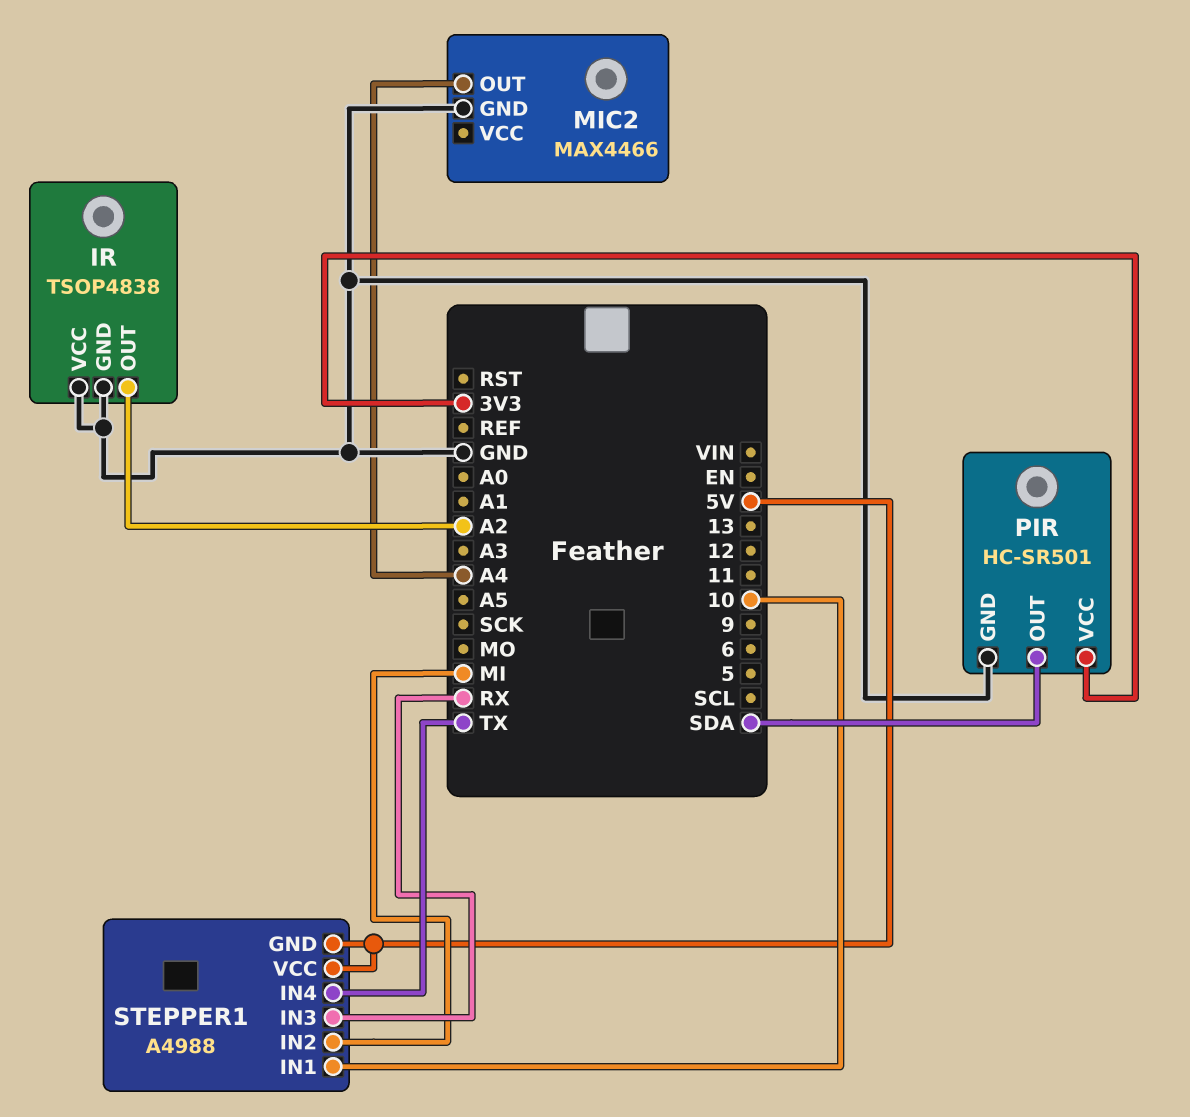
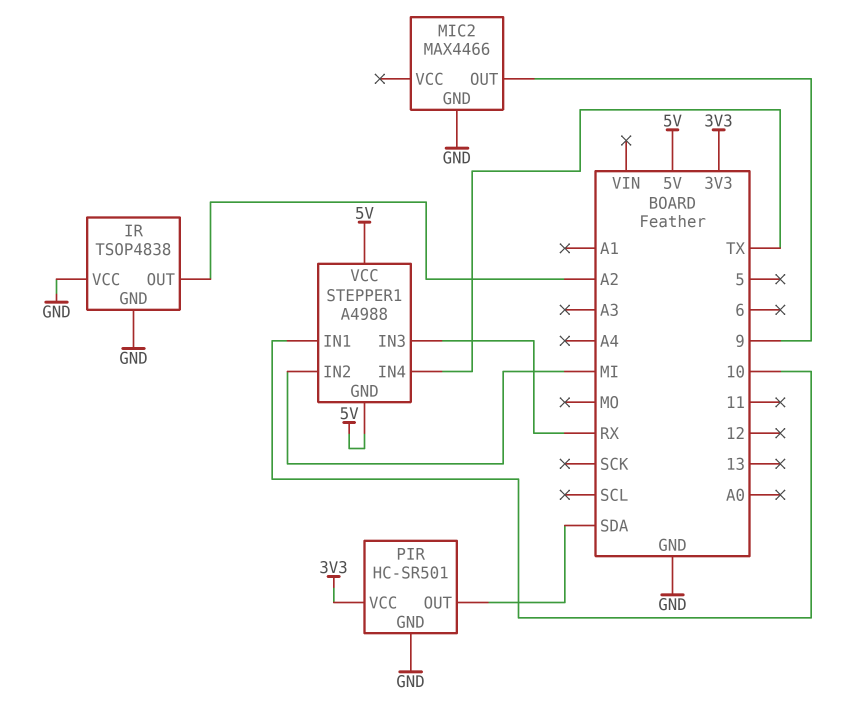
MIC2 pin OUT: A4 -> 9

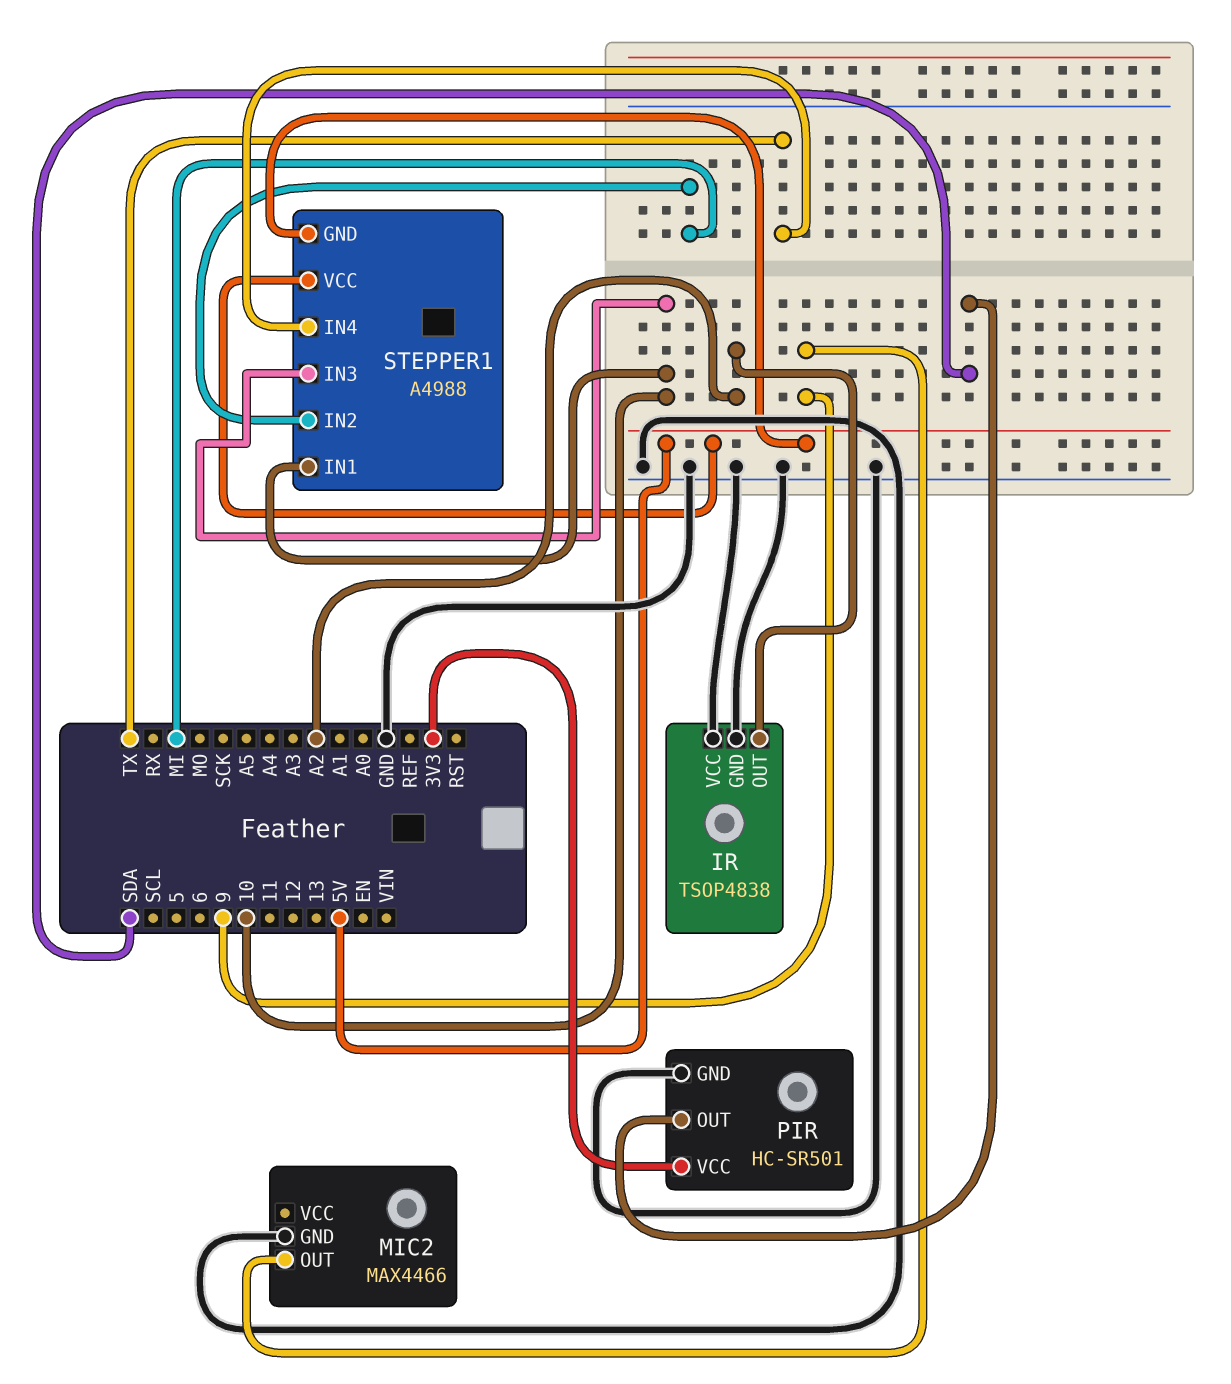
STEPPER1 pin IN3: RX -> 10

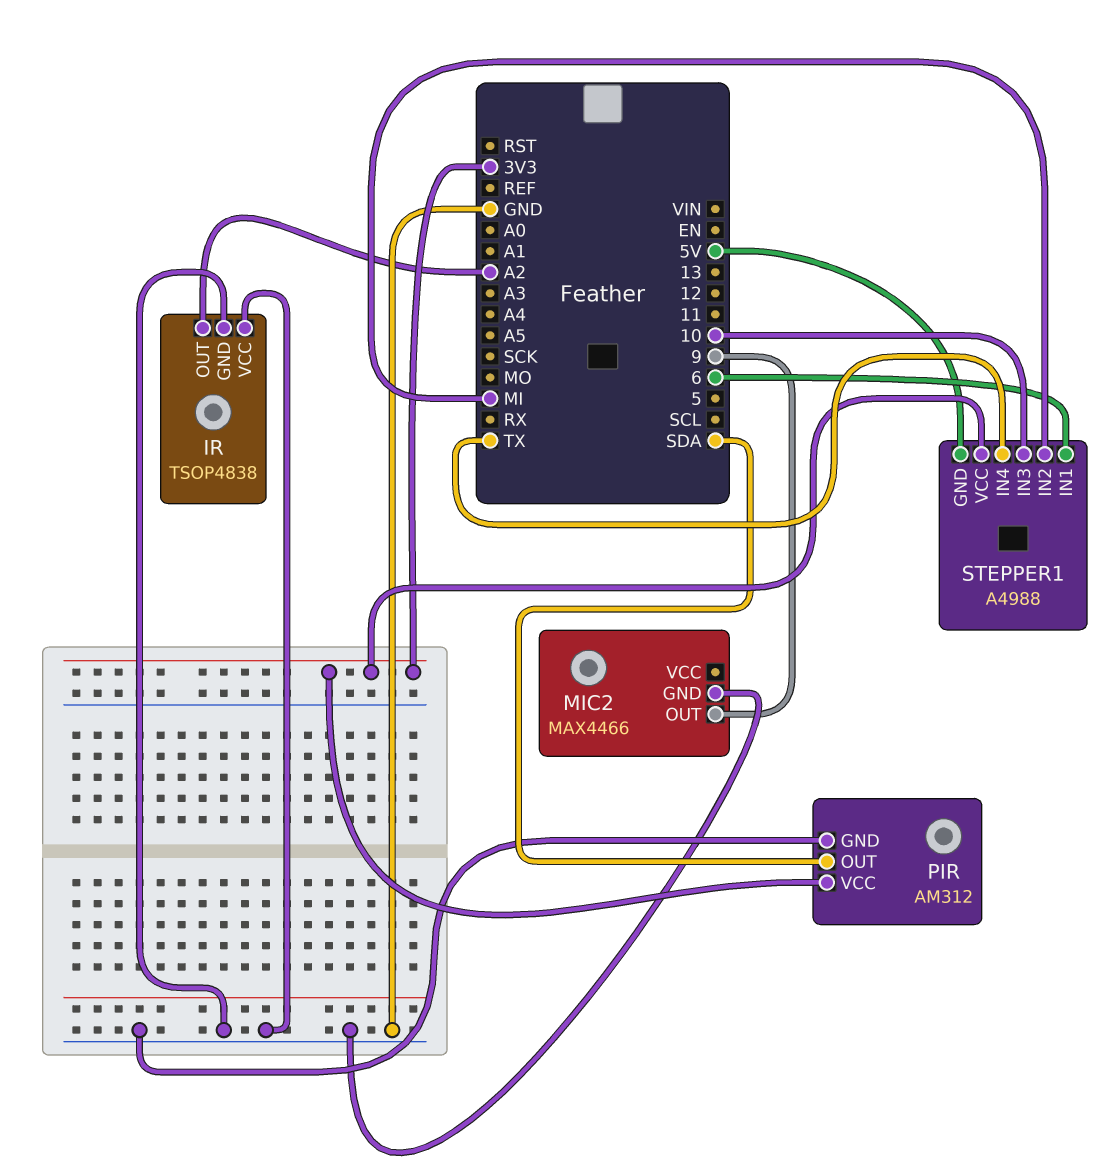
PIR: HC-SR501 -> AM312
STEPPER1 pin IN1: 10 -> 6
STEPPER1 pin VCC: 5V -> 3V3

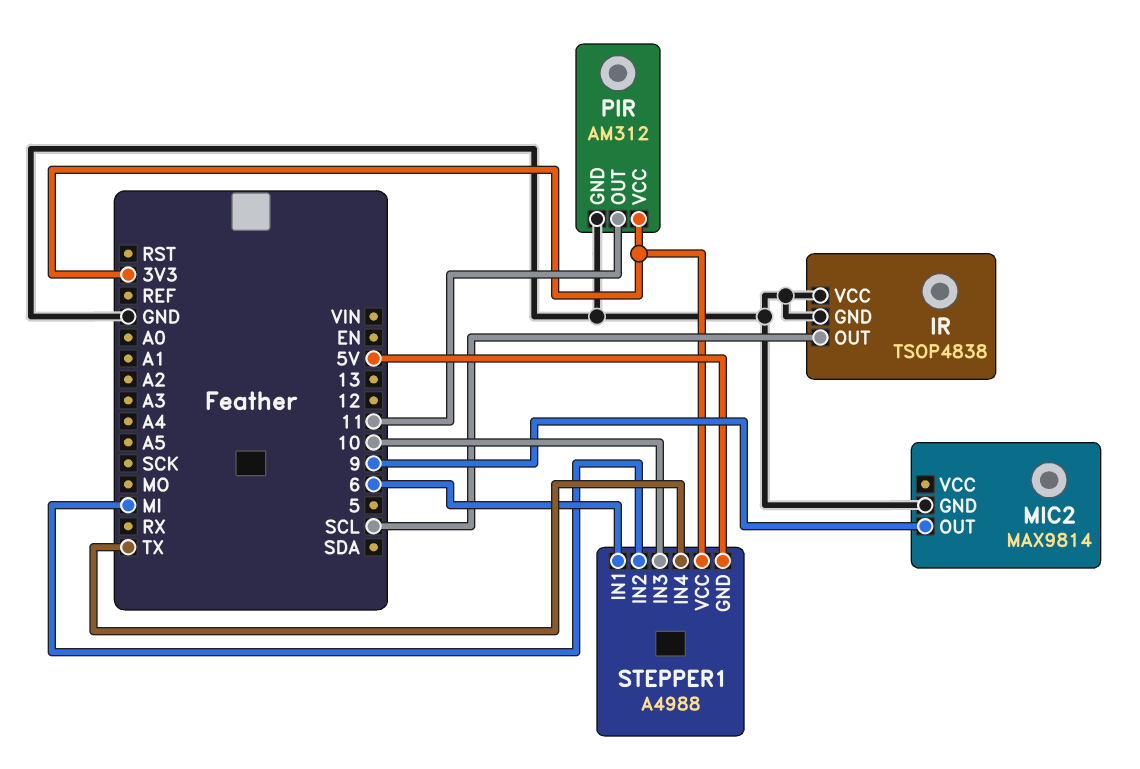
IR pin OUT: A2 -> SCL
MIC2: MAX4466 -> MAX9814
PIR pin OUT: SDA -> 11

